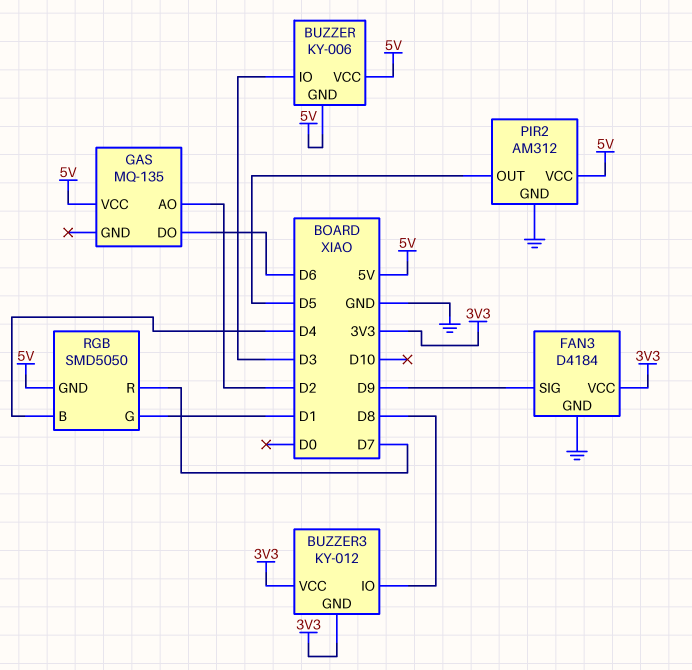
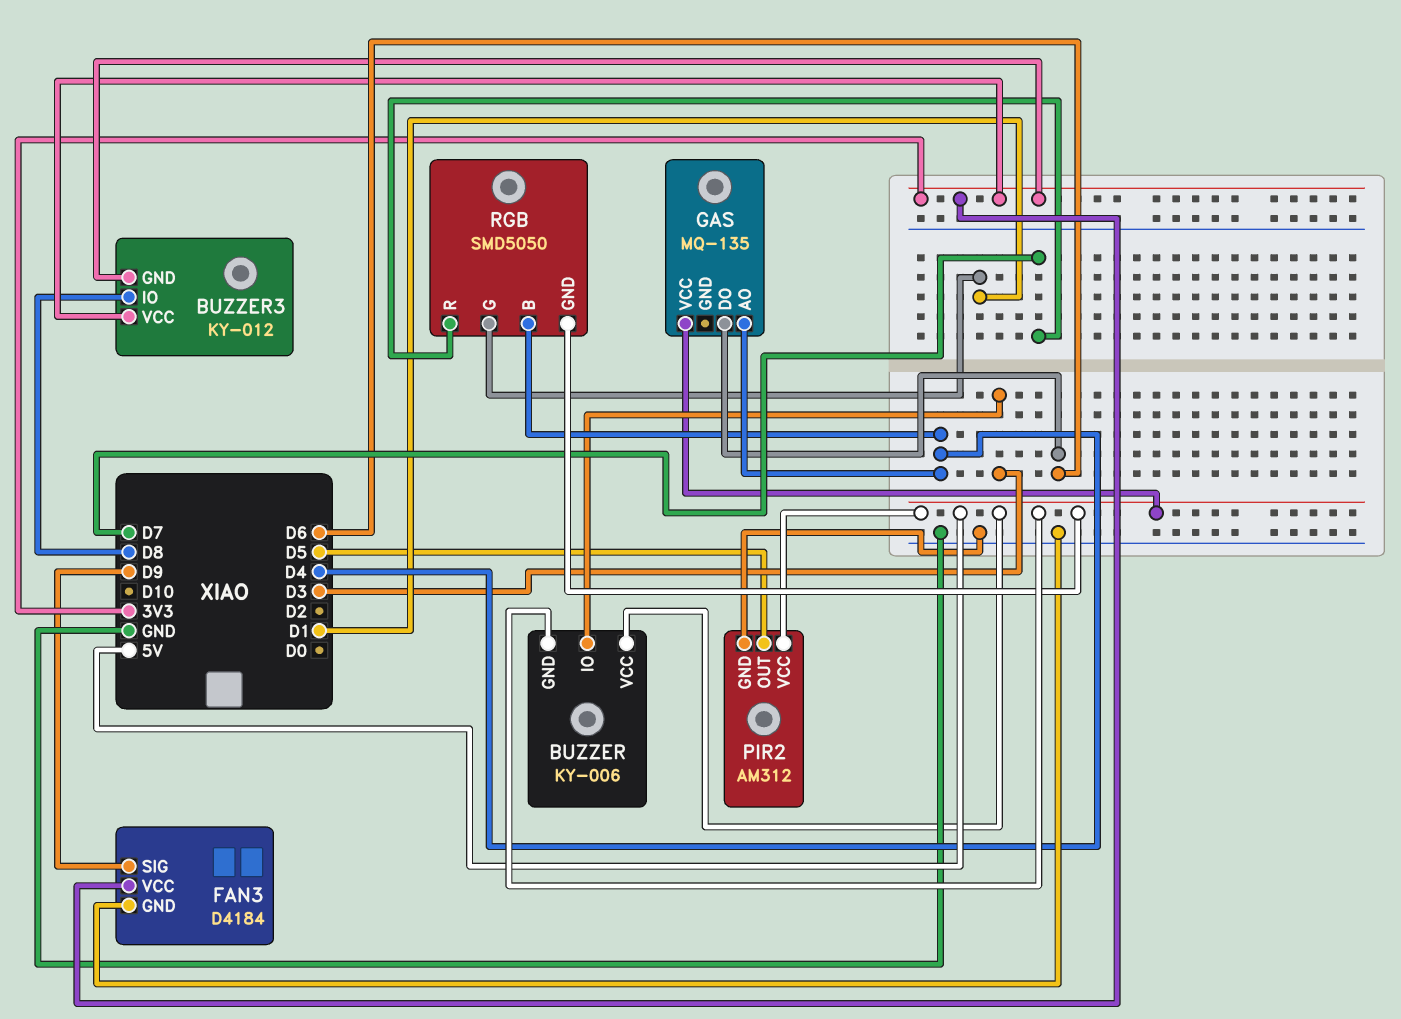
GAS pin AO: D2 -> D4

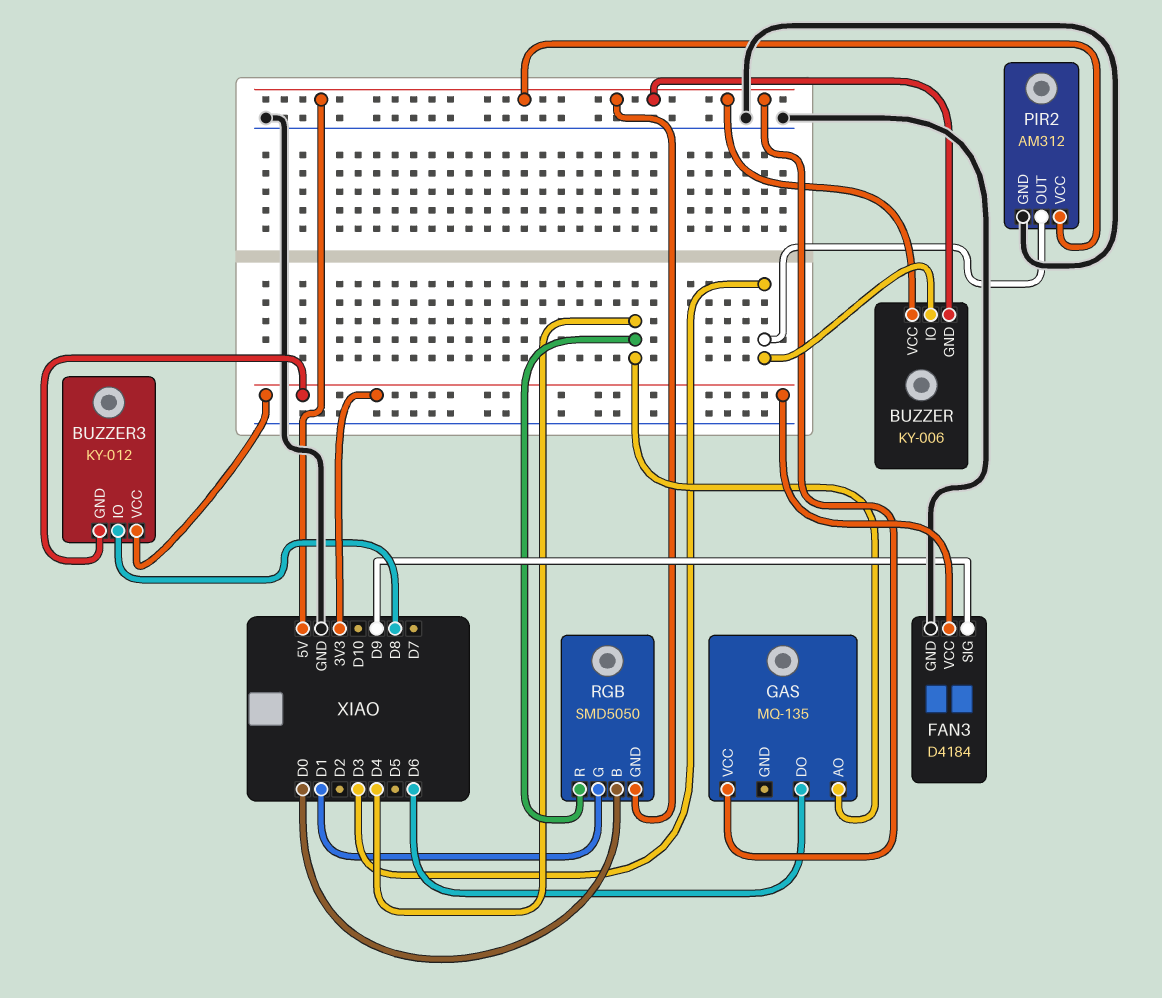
PIR2 pin OUT: D5 -> D3
RGB pin B: D4 -> D0
RGB pin R: D7 -> D4

